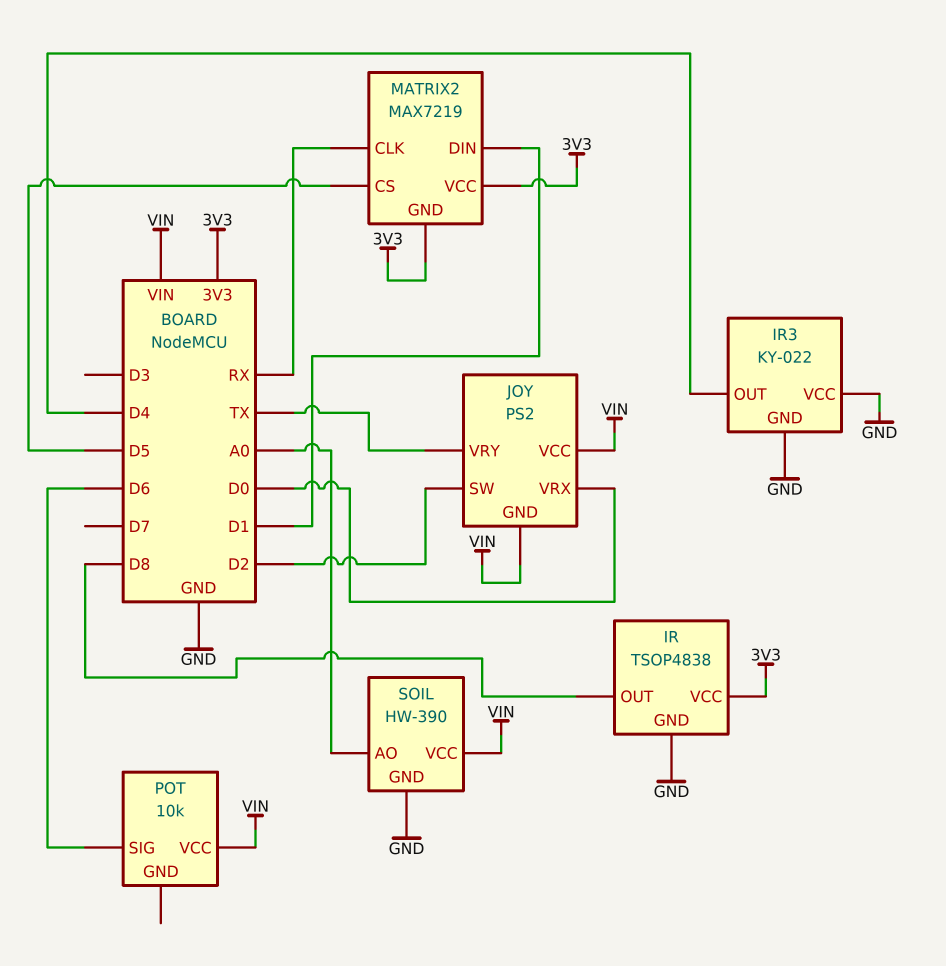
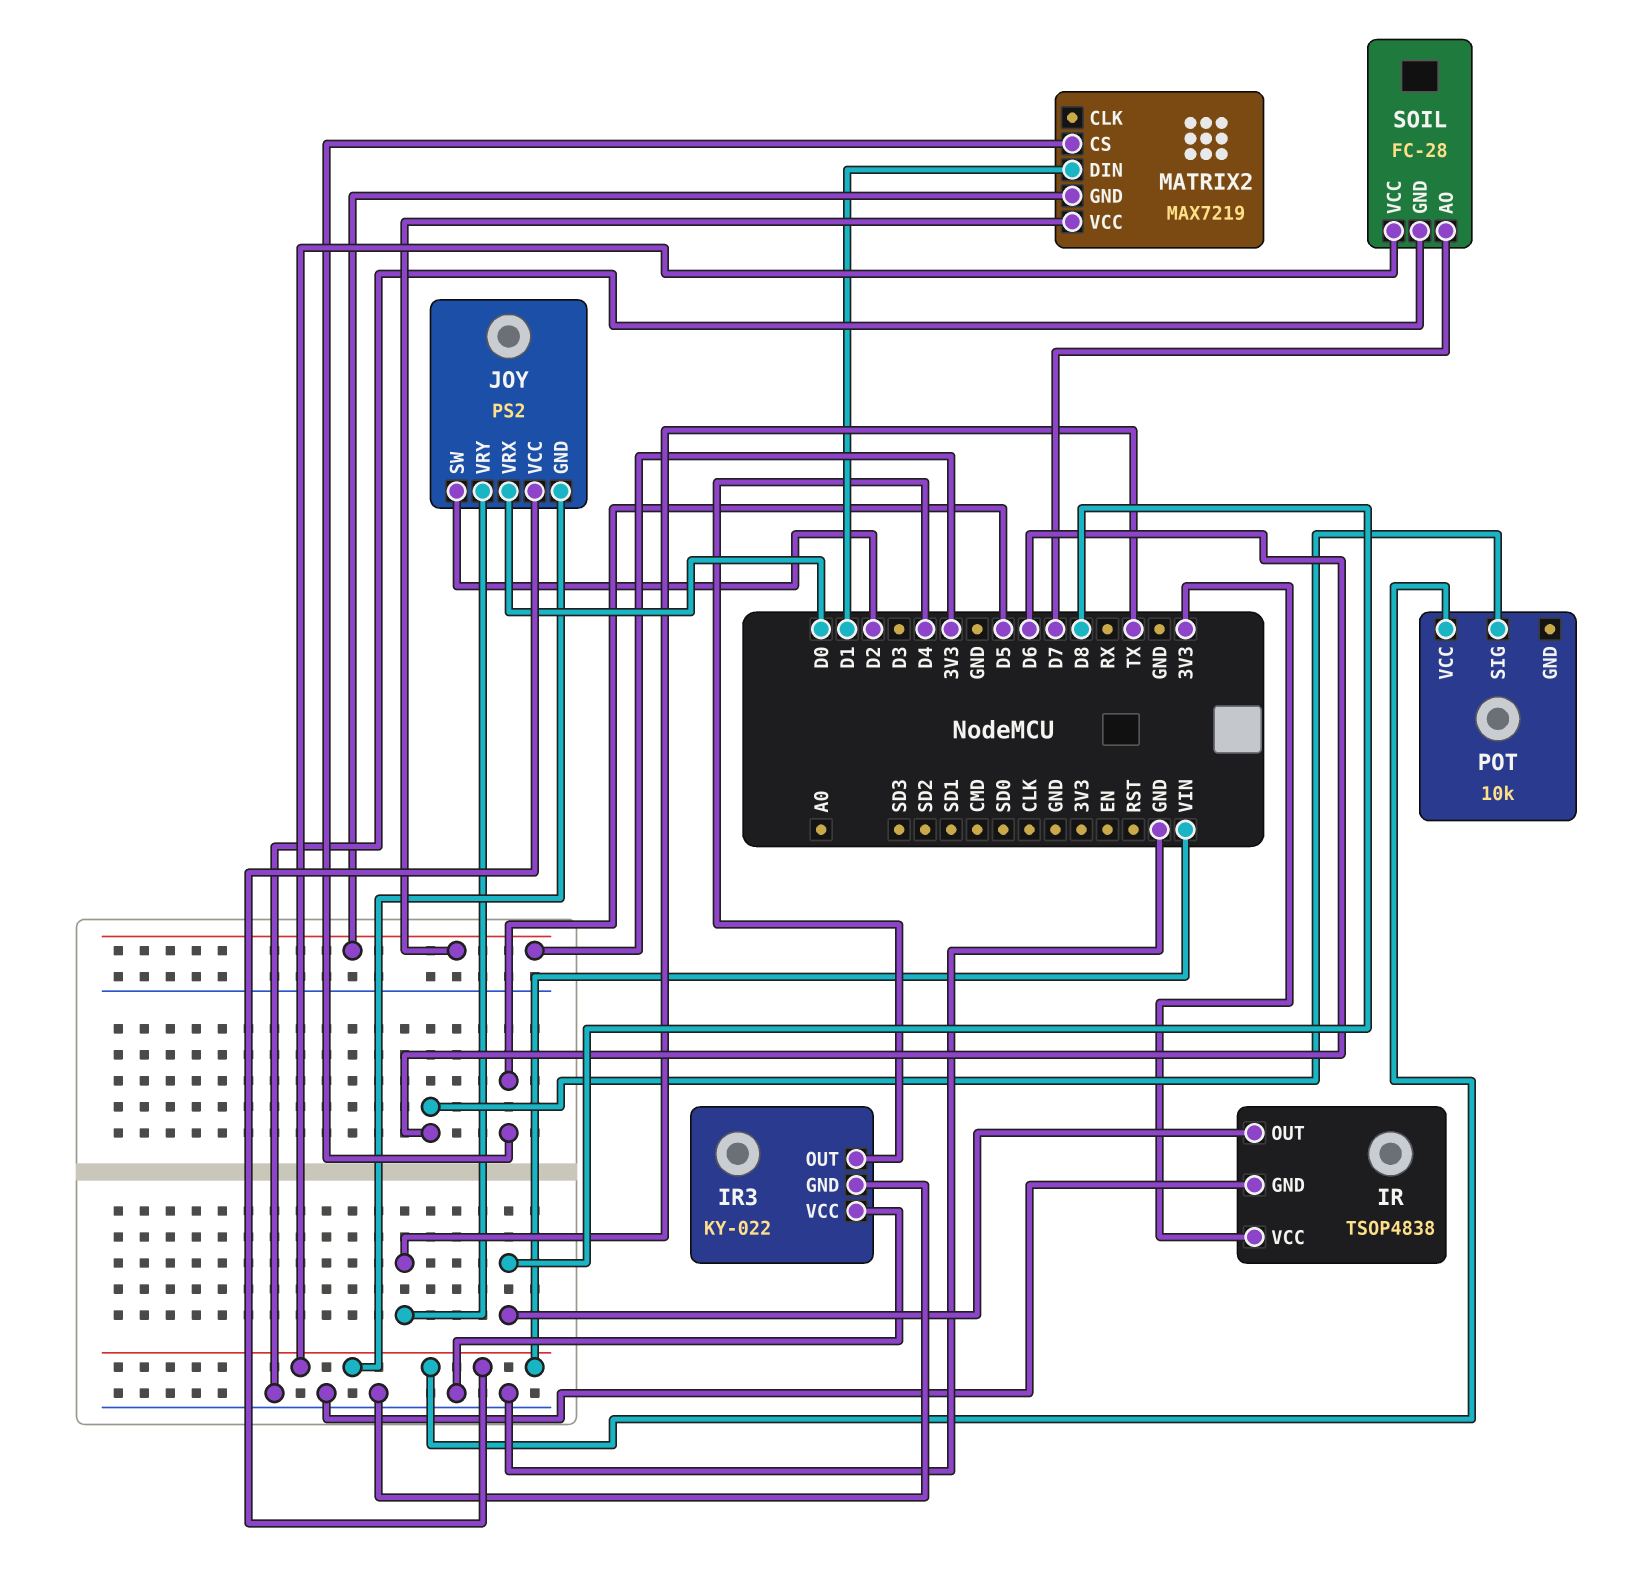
MATRIX2 pin CLK: RX -> none
SOIL: HW-390 -> FC-28
SOIL pin AO: A0 -> D7

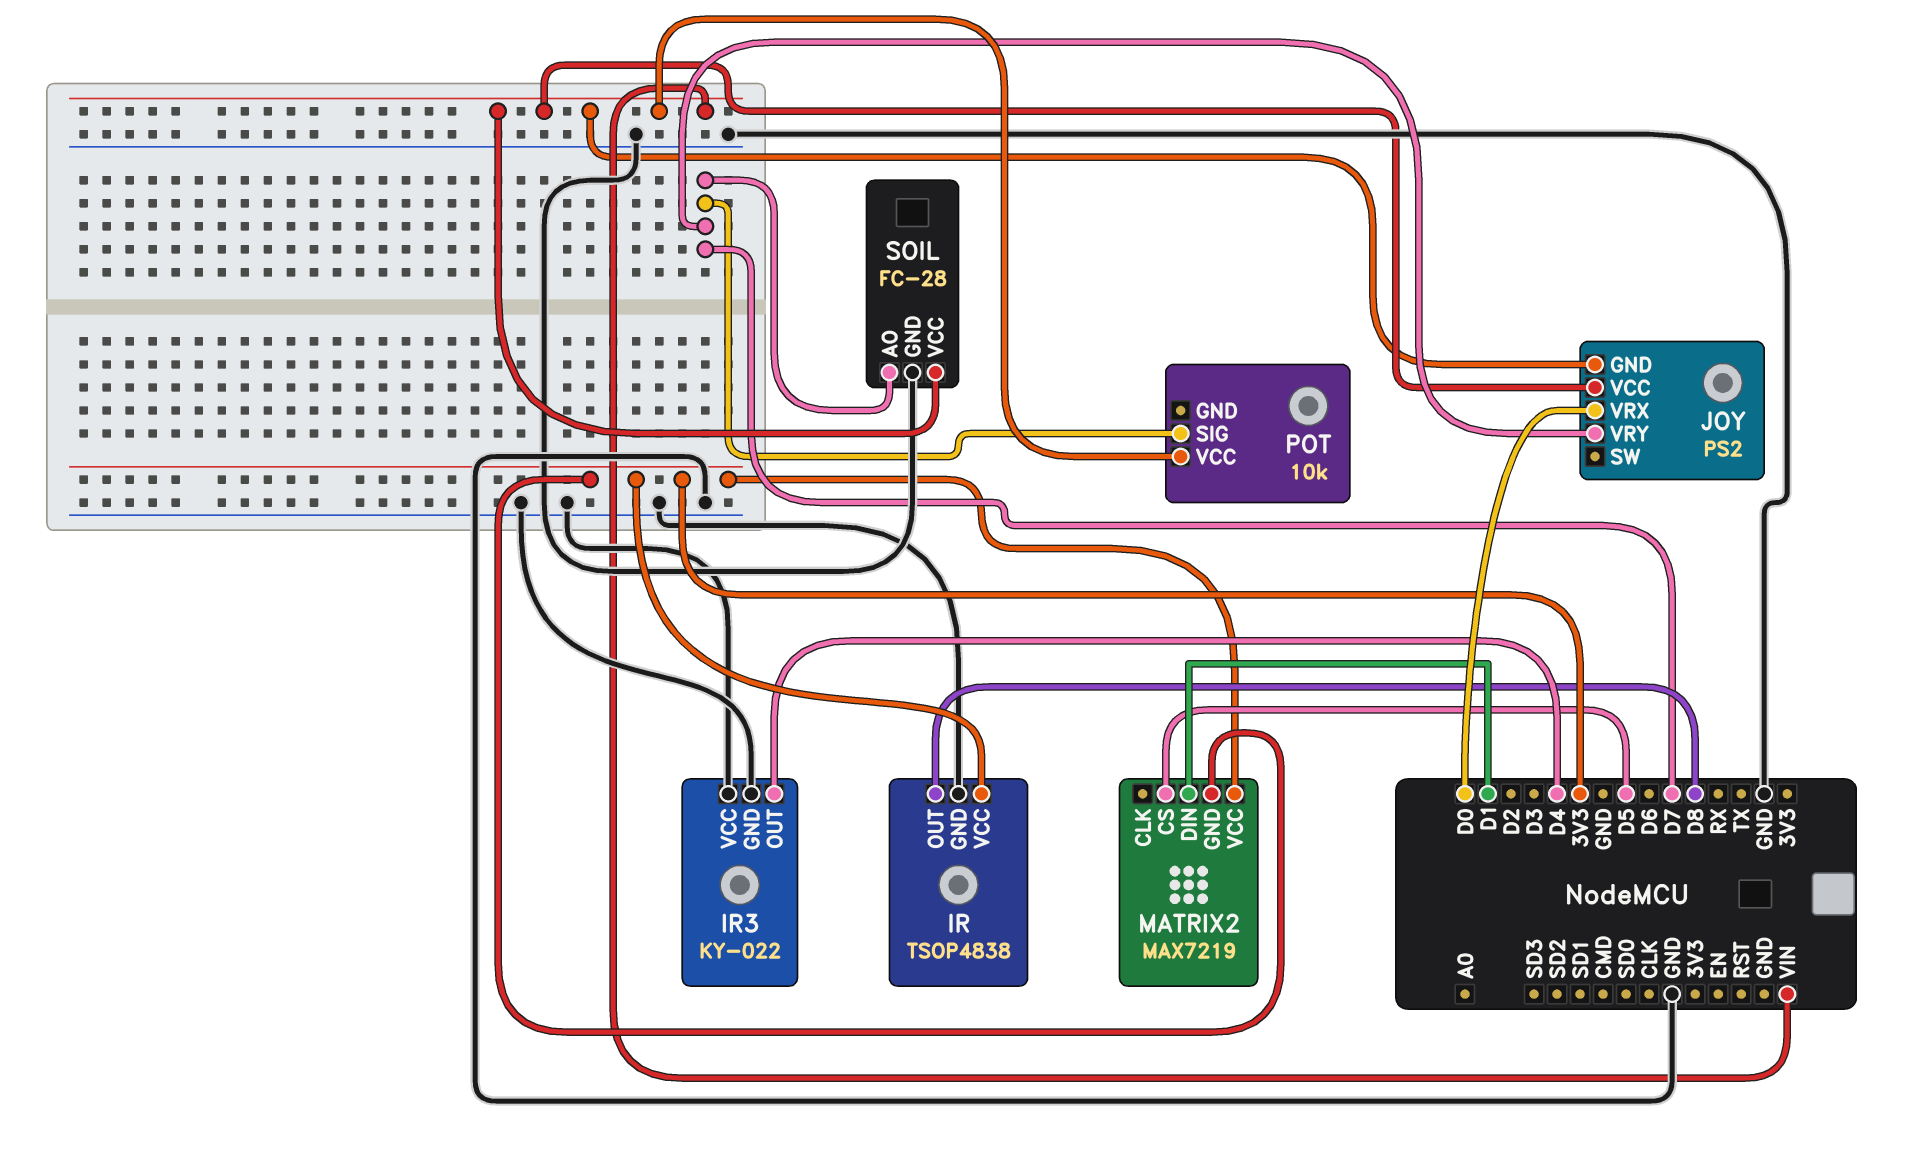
JOY pin SW: D2 -> none
JOY pin VRY: TX -> D7
POT pin SIG: D6 -> D7

